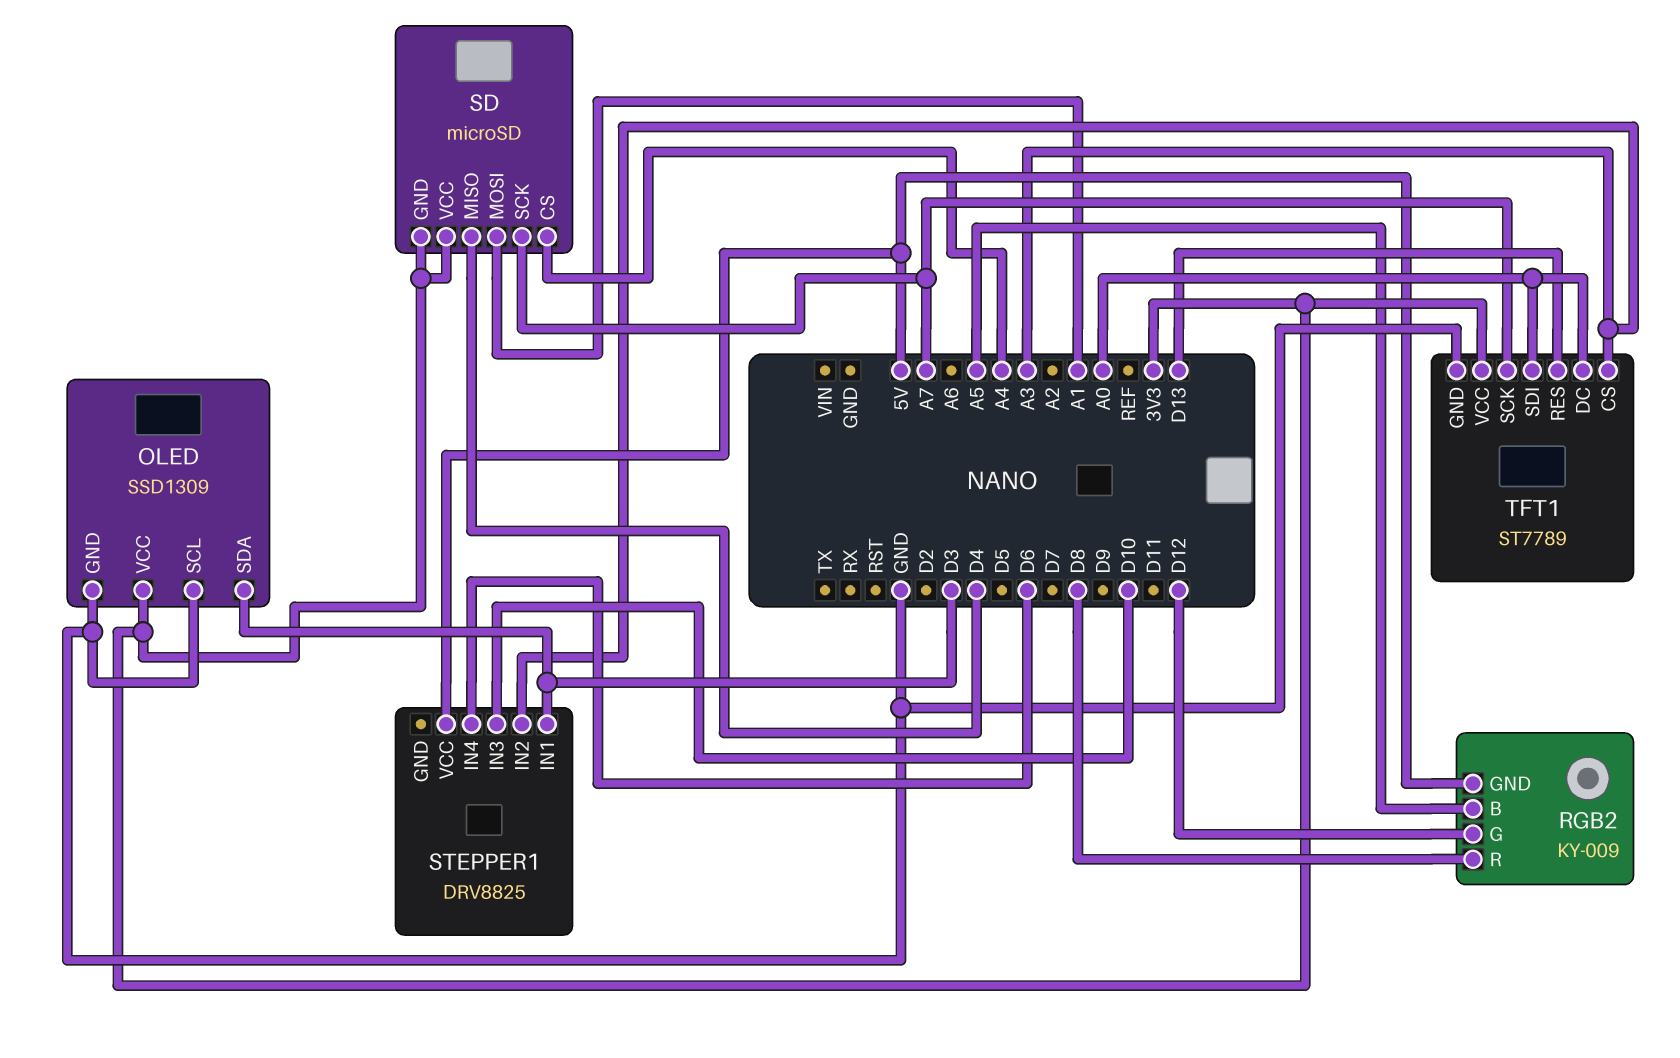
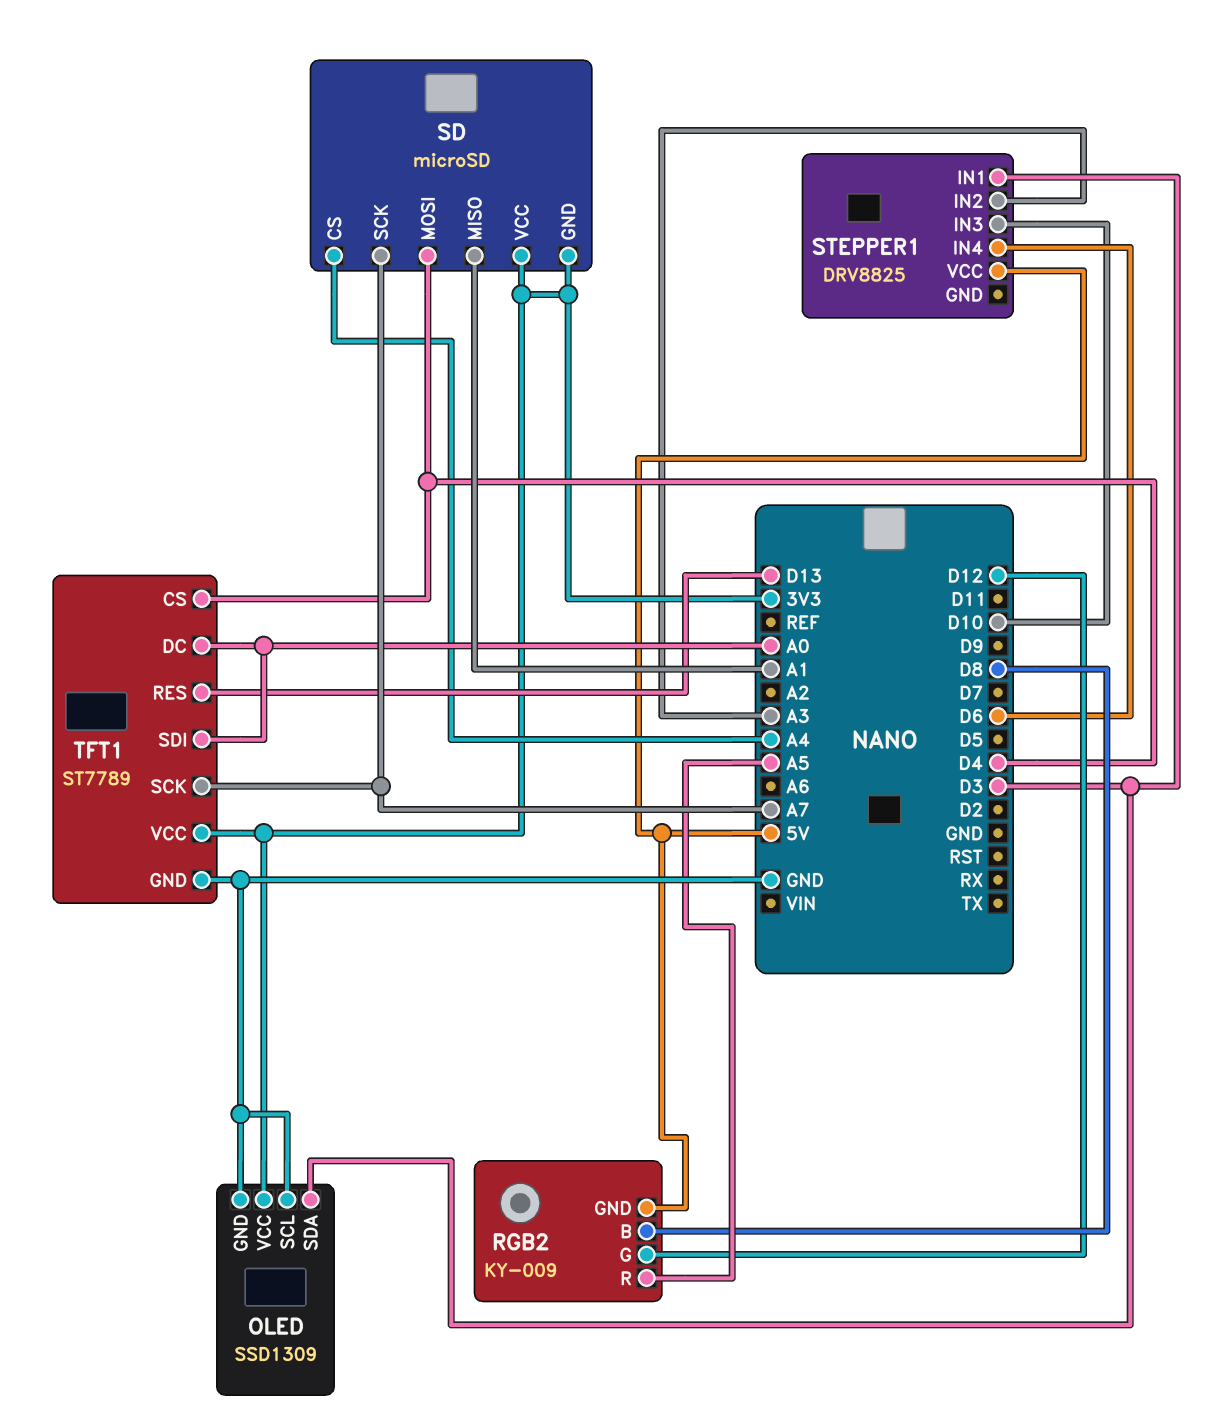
RGB2 pin B: A5 -> D8
RGB2 pin R: D8 -> A5
SD pin MISO: D4 -> A1
SD pin MOSI: A1 -> D4
TFT1 pin CS: A3 -> D4

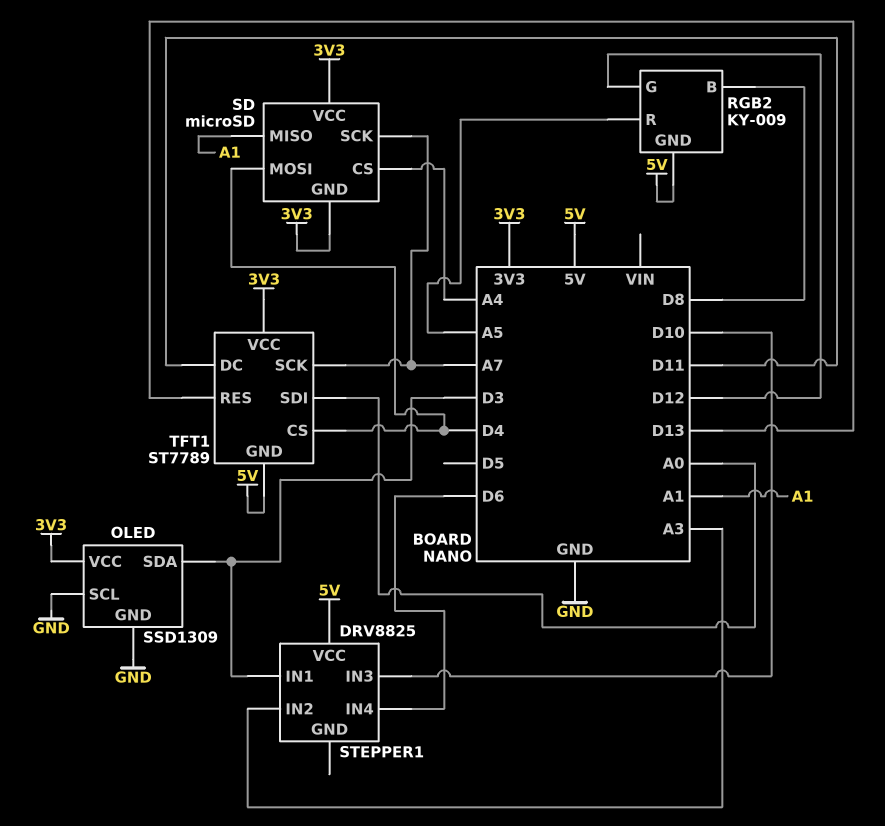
TFT1 pin DC: A0 -> D11
TFT1 pin GND: GND -> 5V

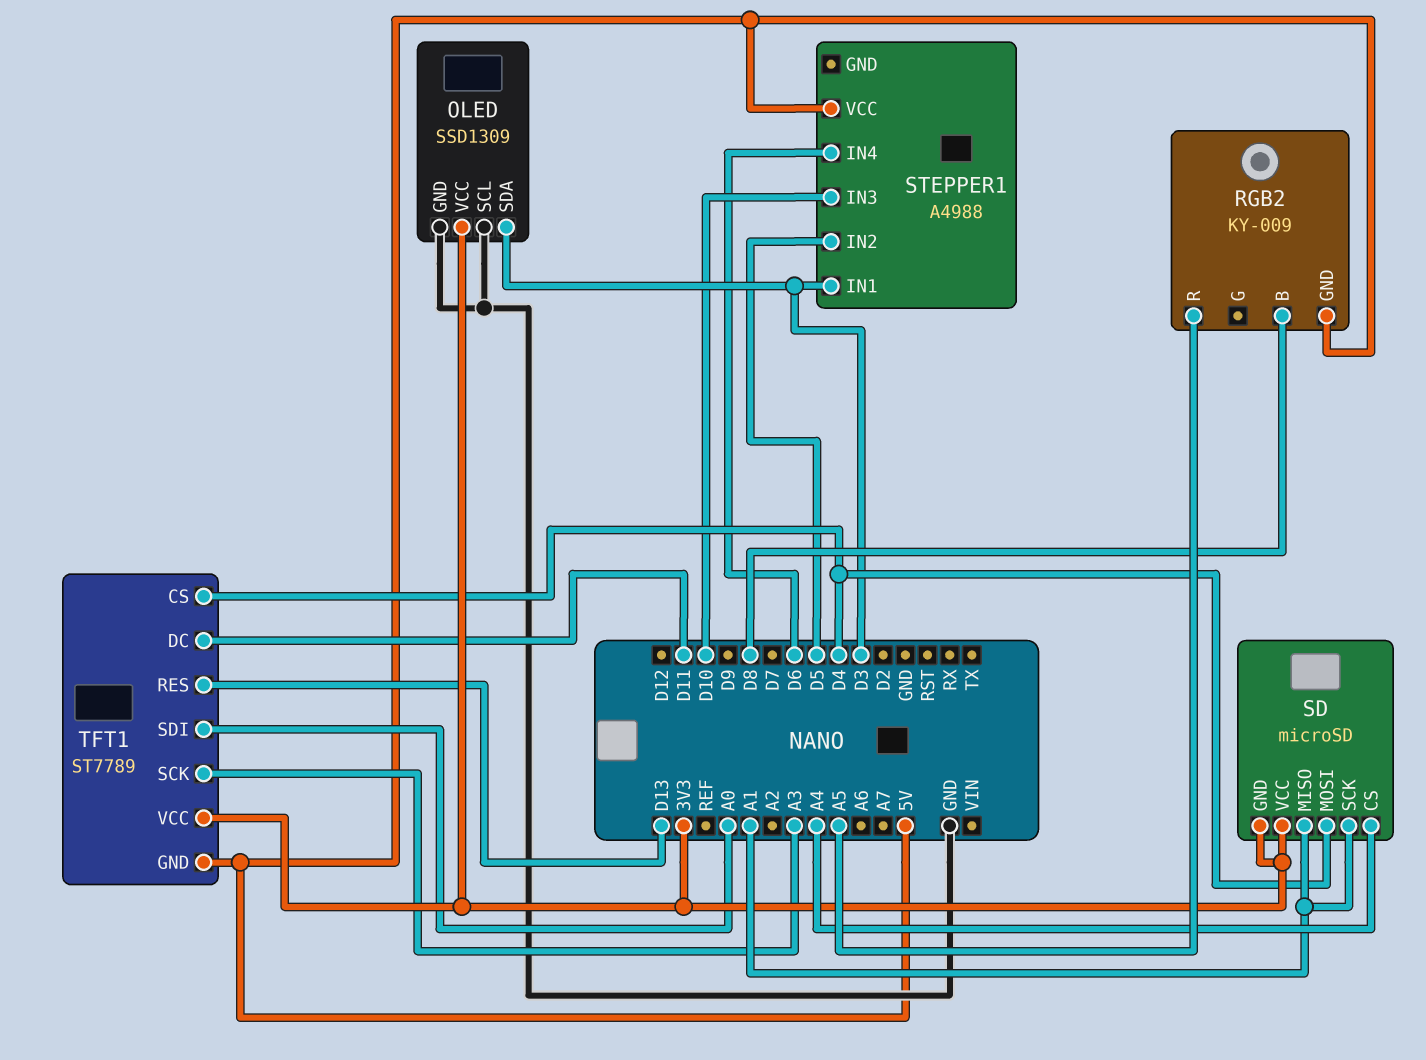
RGB2 pin G: D12 -> none
SD pin SCK: A7 -> A1
STEPPER1: DRV8825 -> A4988
STEPPER1 pin IN2: A3 -> D5
TFT1 pin SCK: A7 -> A3

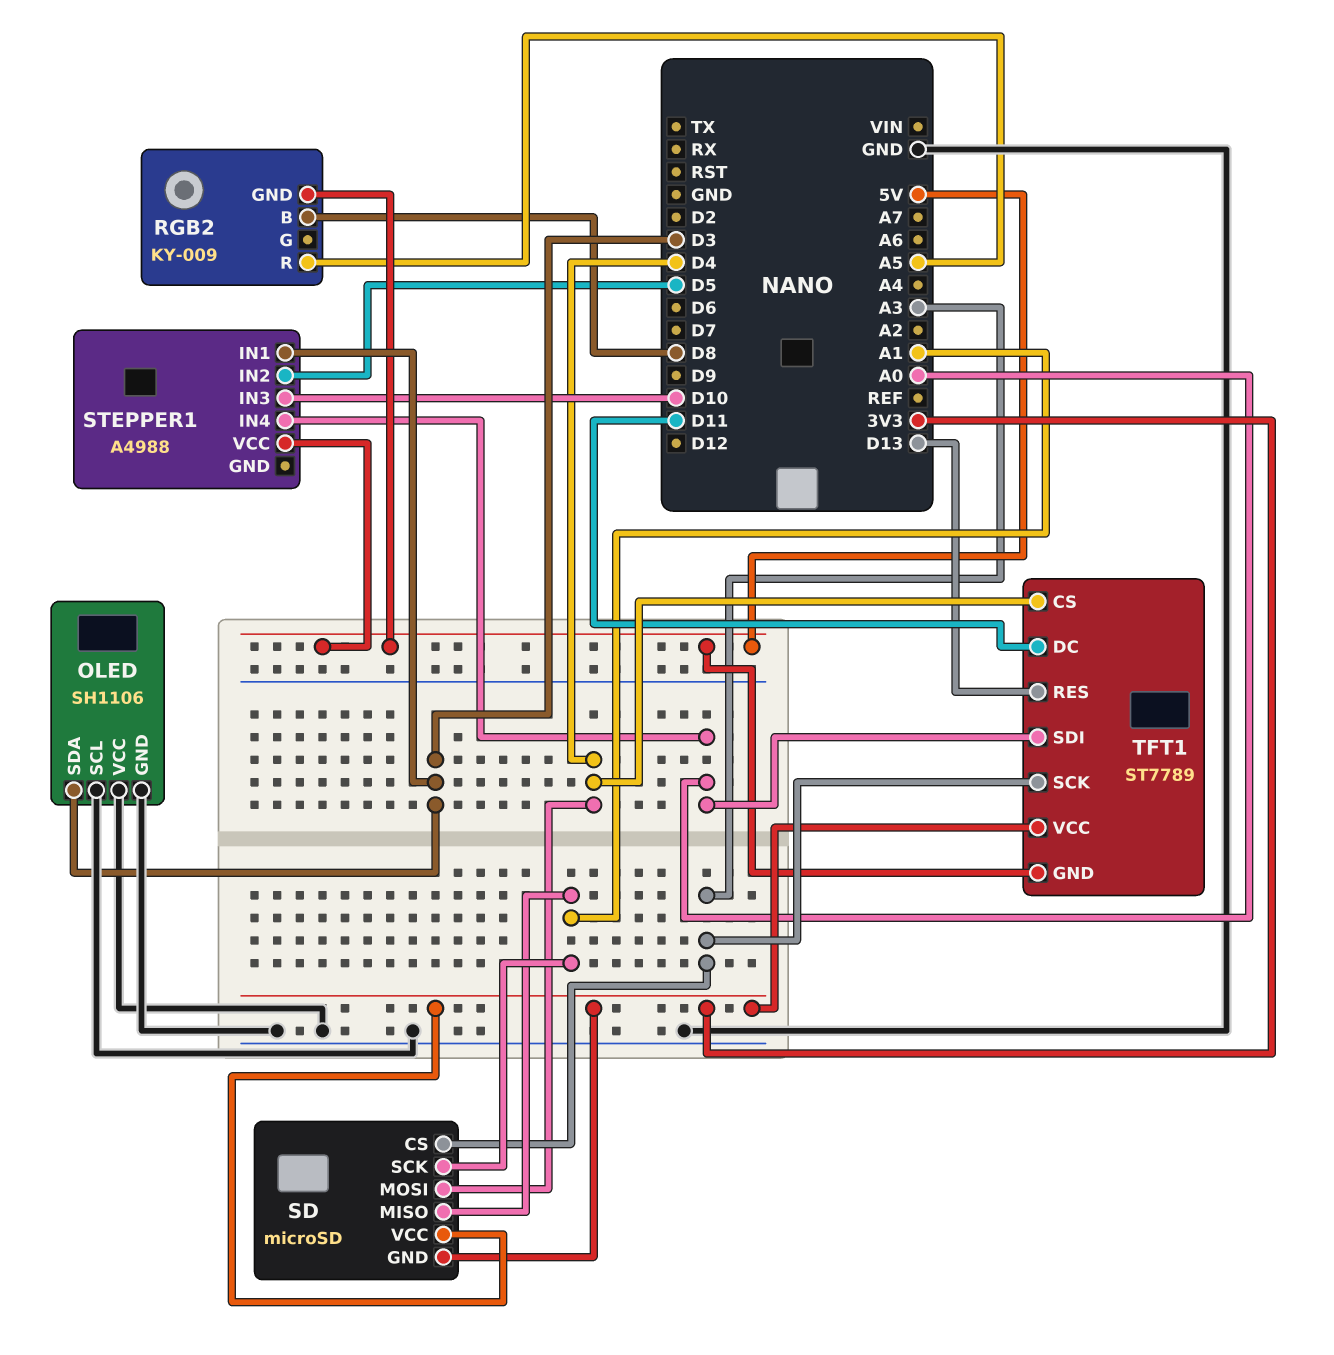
OLED: SSD1309 -> SH1106
OLED pin VCC: 3V3 -> GND
SD pin CS: A4 -> A3
STEPPER1 pin IN4: D6 -> A0

